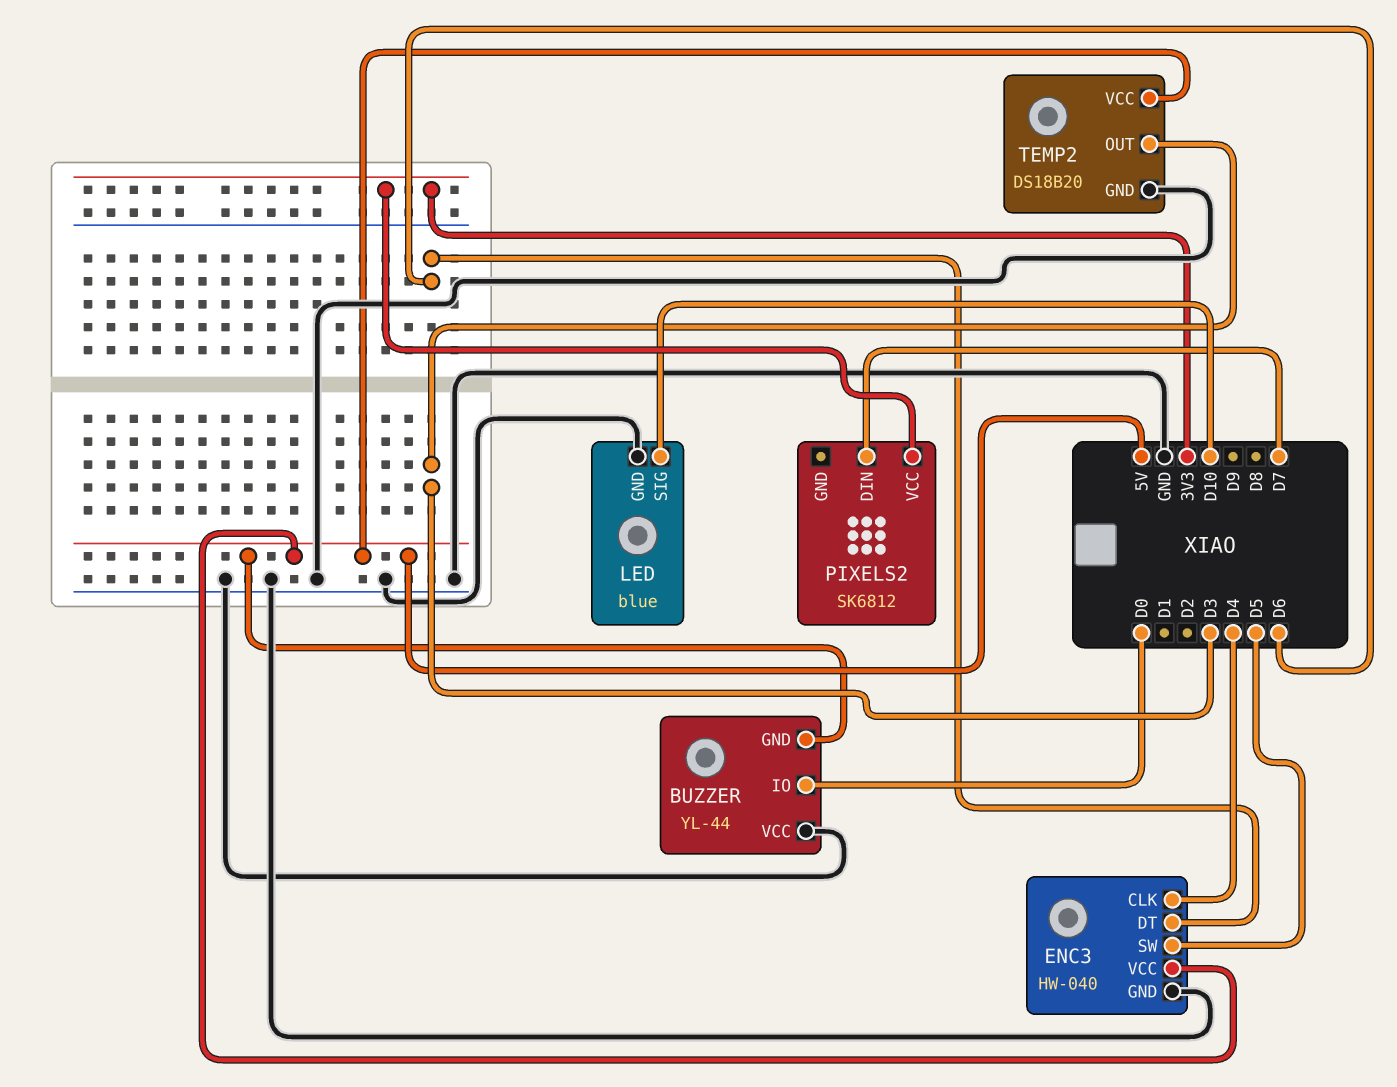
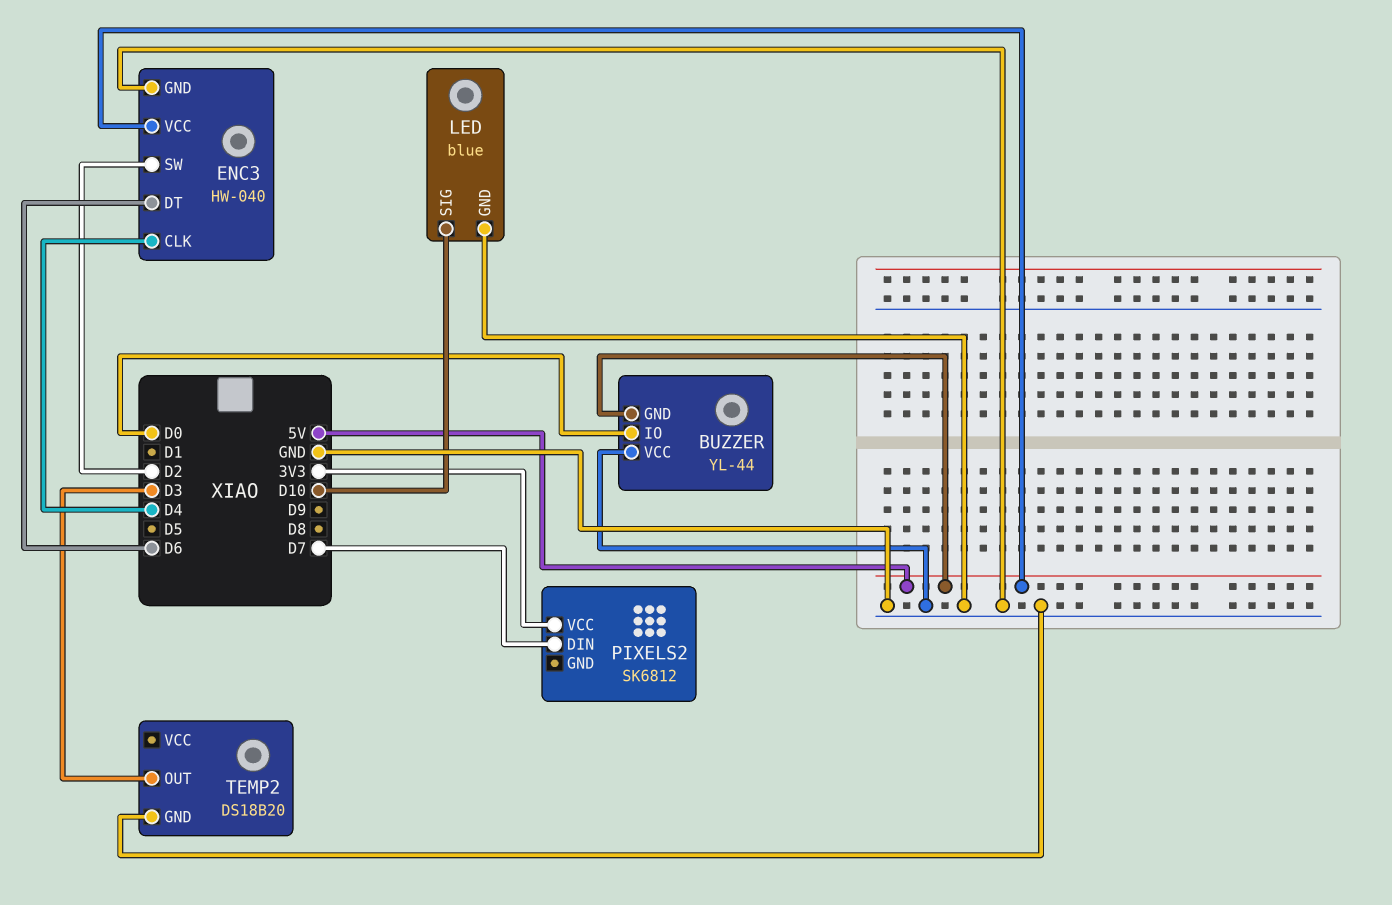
ENC3 pin SW: D5 -> D2
TEMP2 pin VCC: 5V -> none

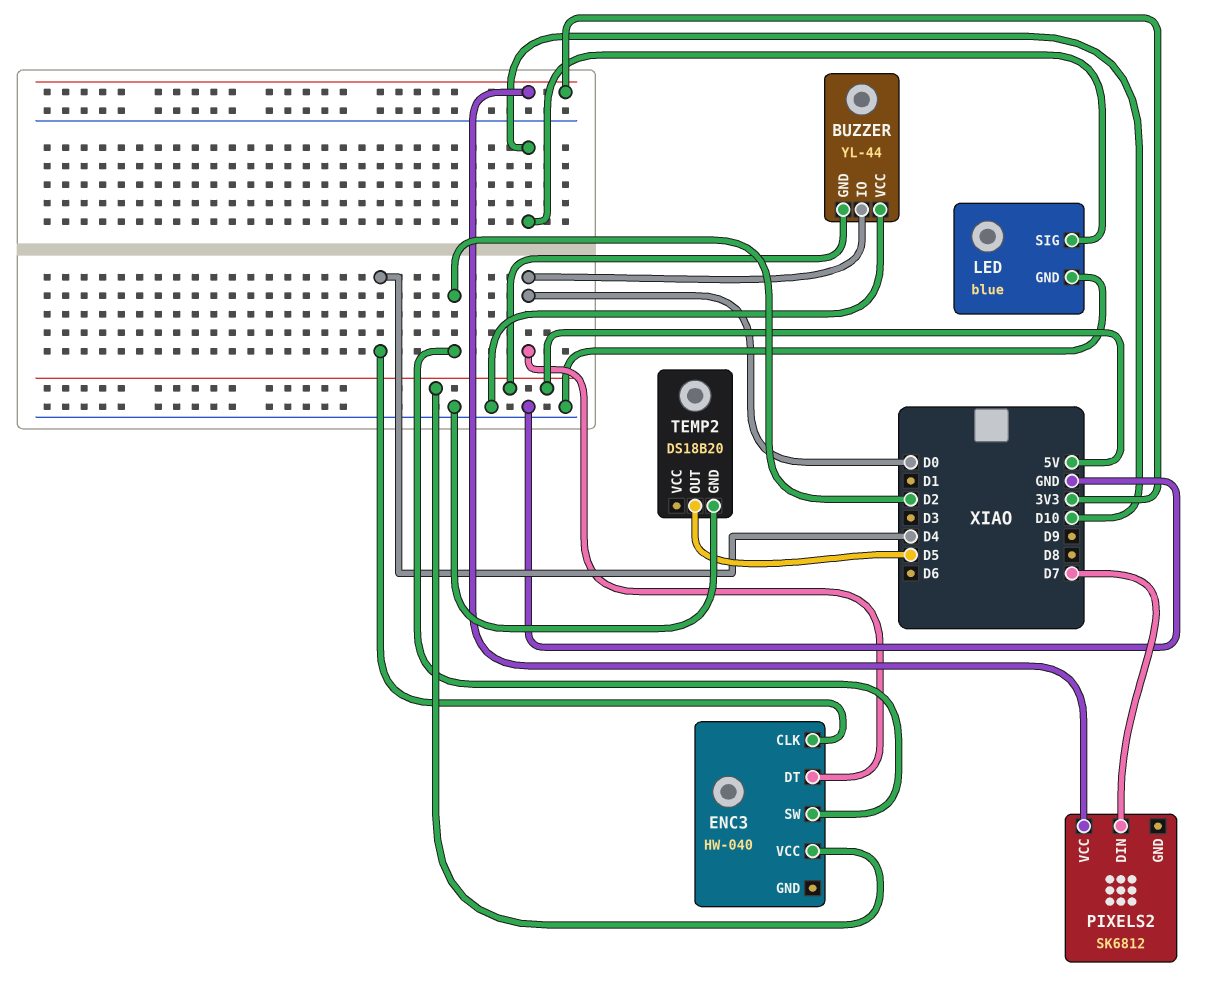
ENC3 pin DT: D6 -> D0
ENC3 pin GND: GND -> none
TEMP2 pin OUT: D3 -> D5

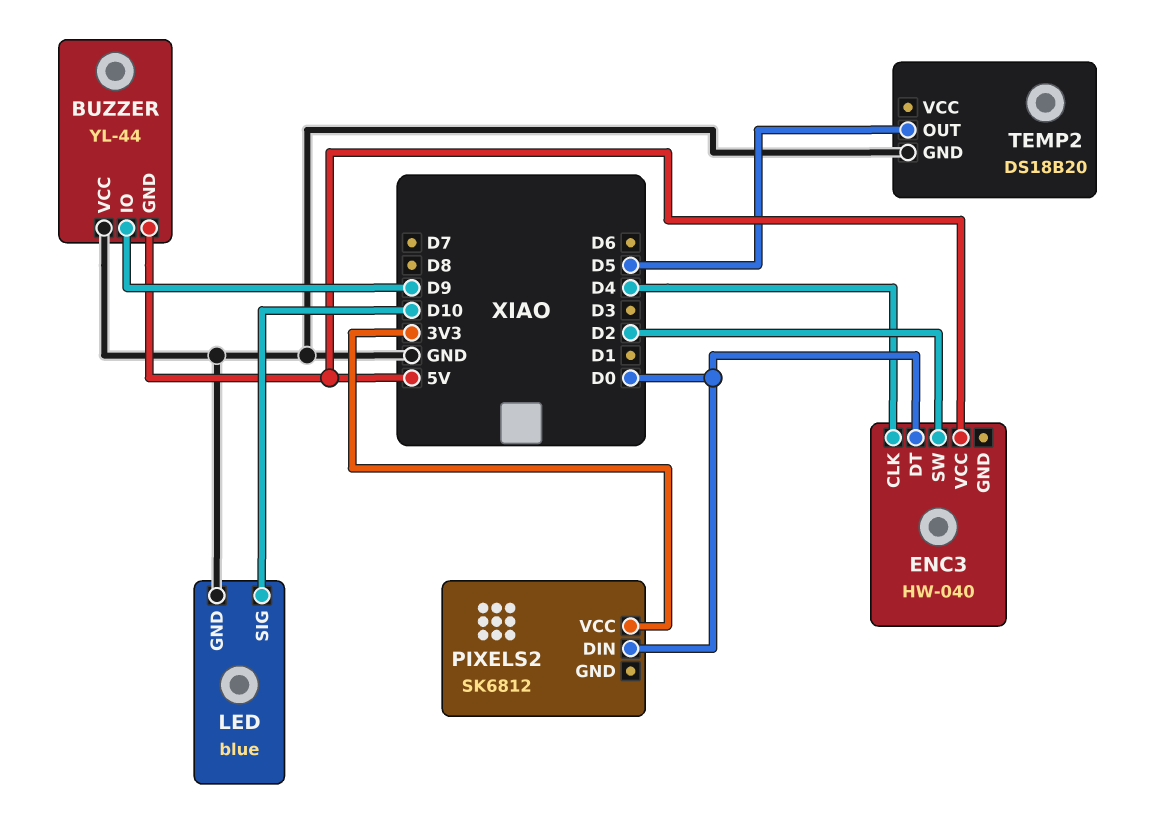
BUZZER pin IO: D0 -> D9
PIXELS2 pin DIN: D7 -> D0

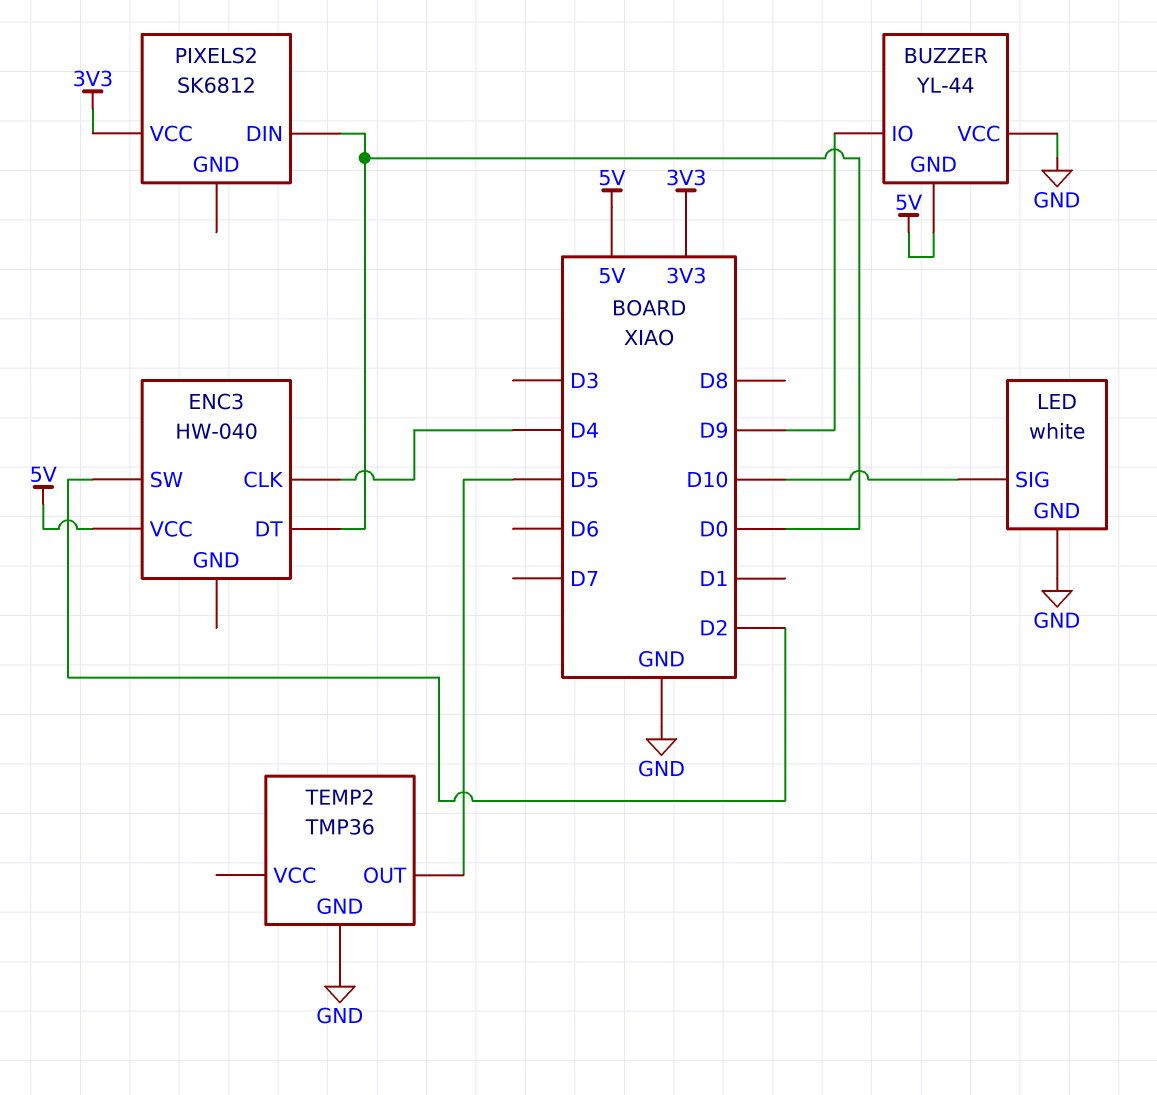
LED: blue -> white
TEMP2: DS18B20 -> TMP36

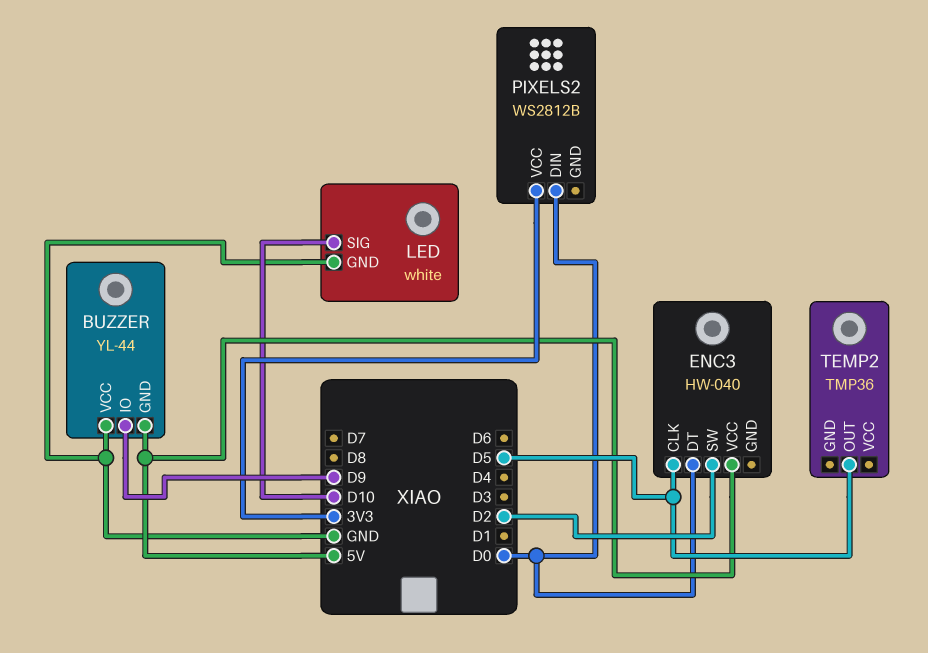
ENC3 pin CLK: D4 -> D5
PIXELS2: SK6812 -> WS2812B
TEMP2 pin GND: GND -> none

